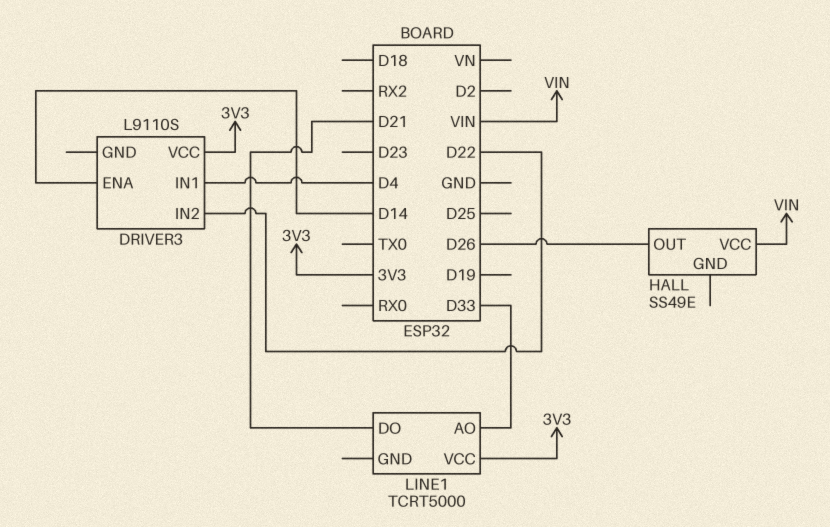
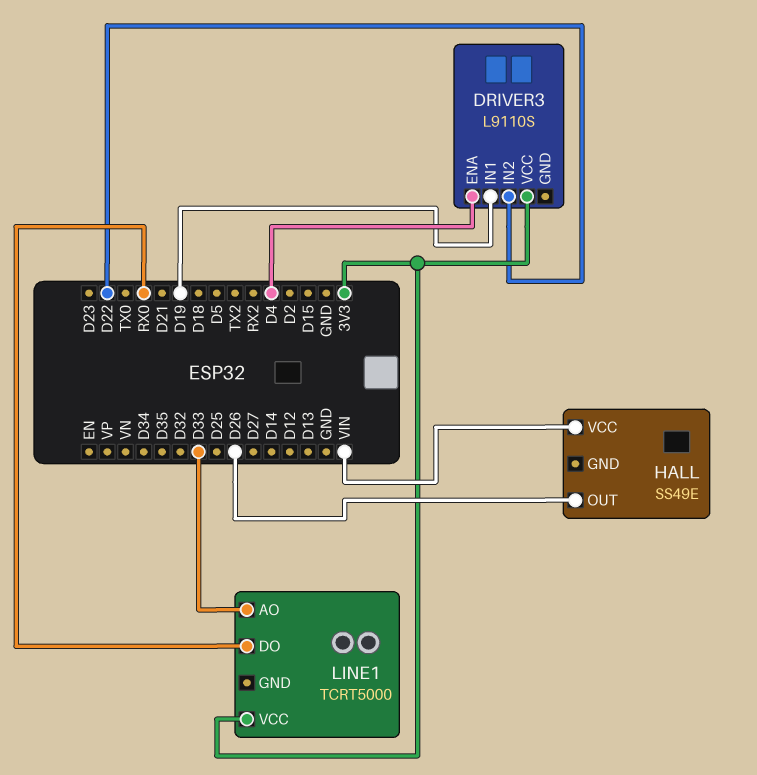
DRIVER3 pin ENA: D14 -> D4
DRIVER3 pin IN1: D4 -> D19
LINE1 pin DO: D21 -> RX0

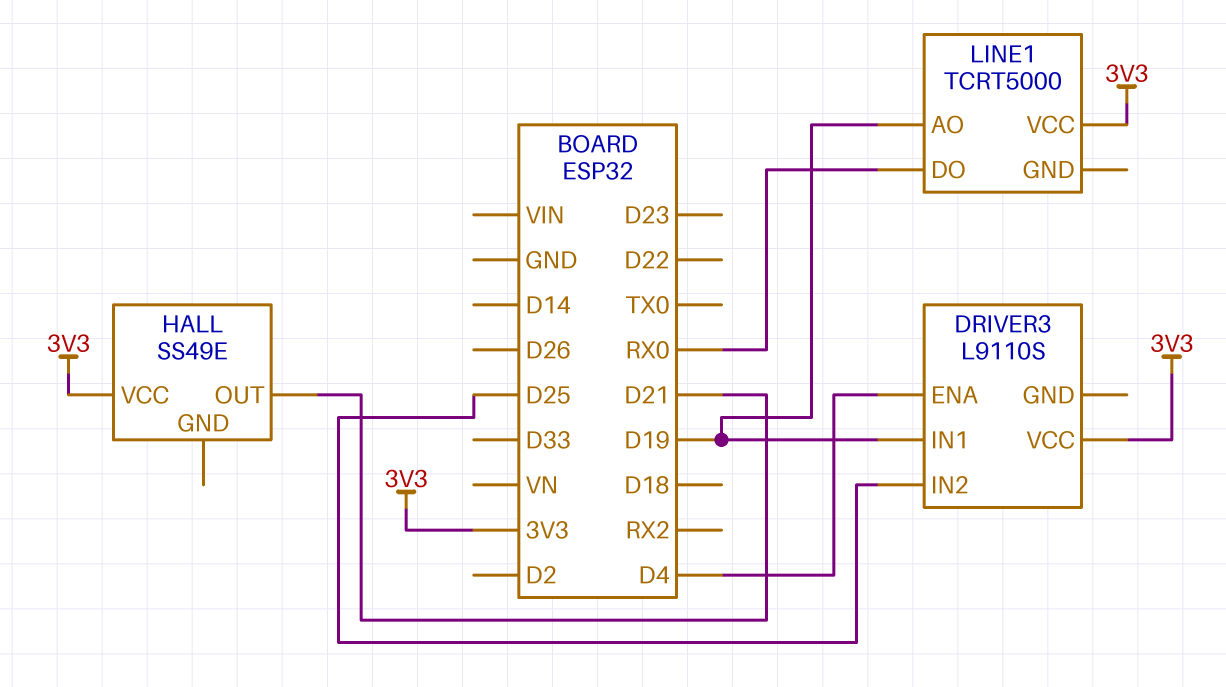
DRIVER3 pin IN2: D22 -> D25
HALL pin OUT: D26 -> D21
HALL pin VCC: VIN -> 3V3
LINE1 pin AO: D33 -> D19

